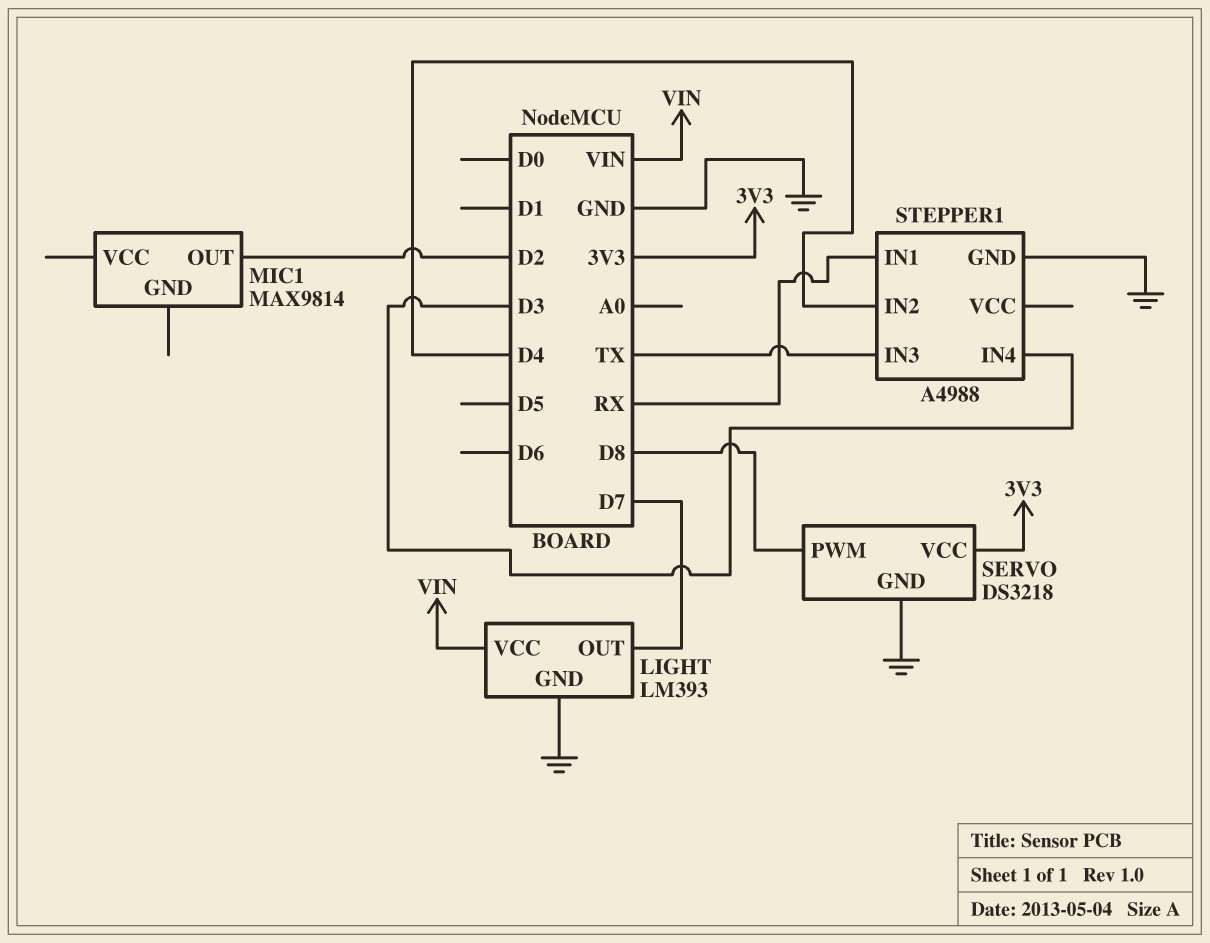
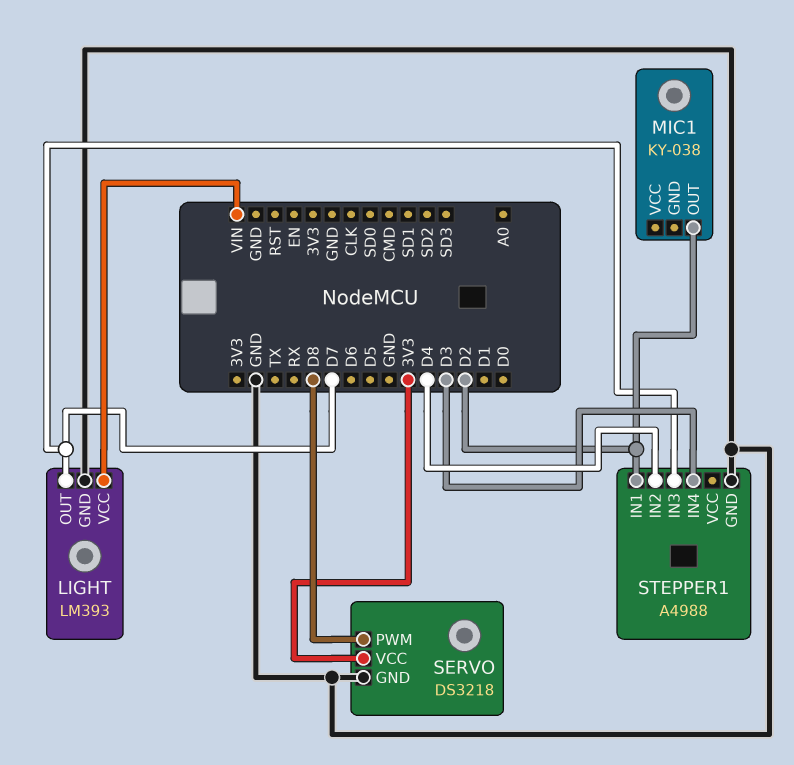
MIC1: MAX9814 -> KY-038
STEPPER1 pin IN1: RX -> D2
STEPPER1 pin IN3: TX -> D7

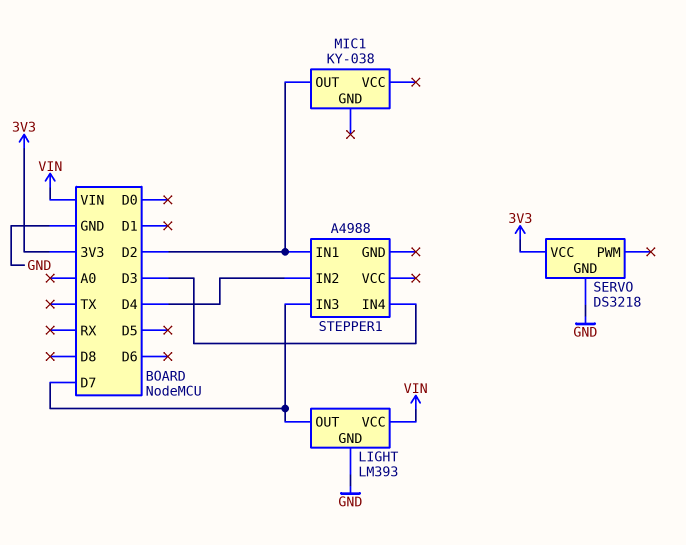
SERVO pin PWM: D8 -> none
STEPPER1 pin GND: GND -> none

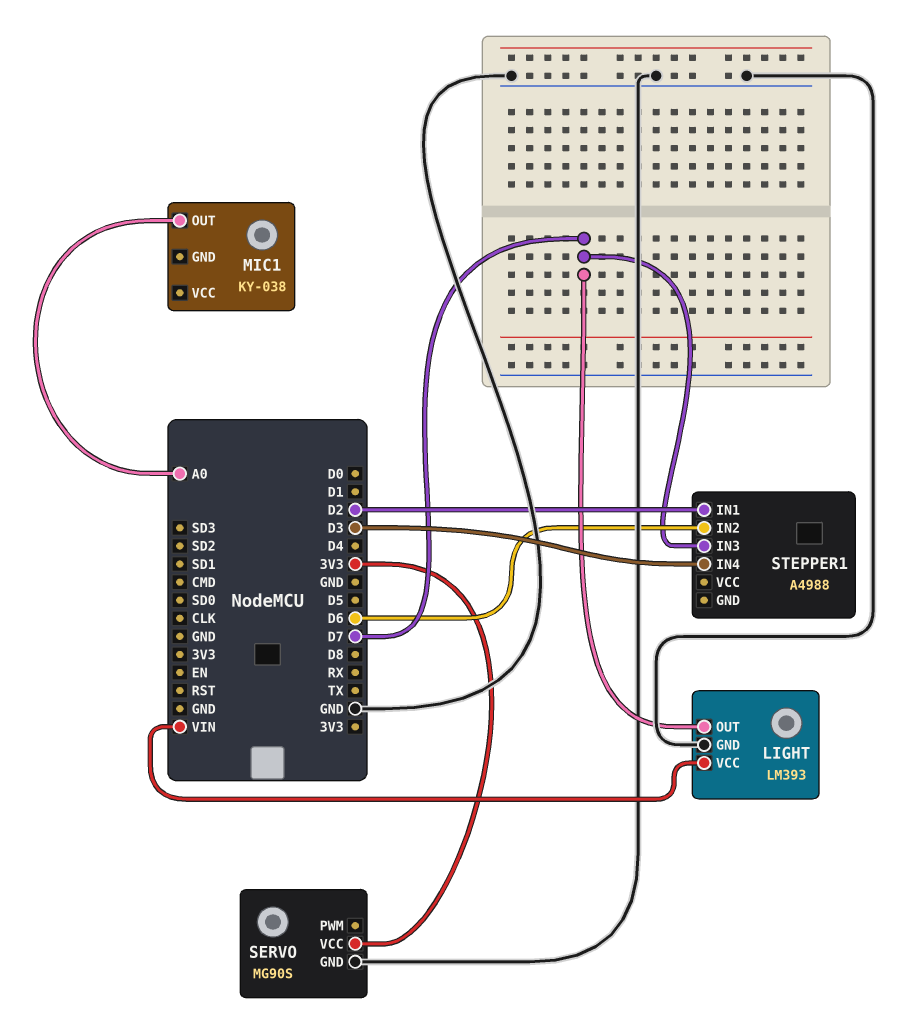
MIC1 pin OUT: D2 -> A0
SERVO: DS3218 -> MG90S
STEPPER1 pin IN2: D4 -> D6

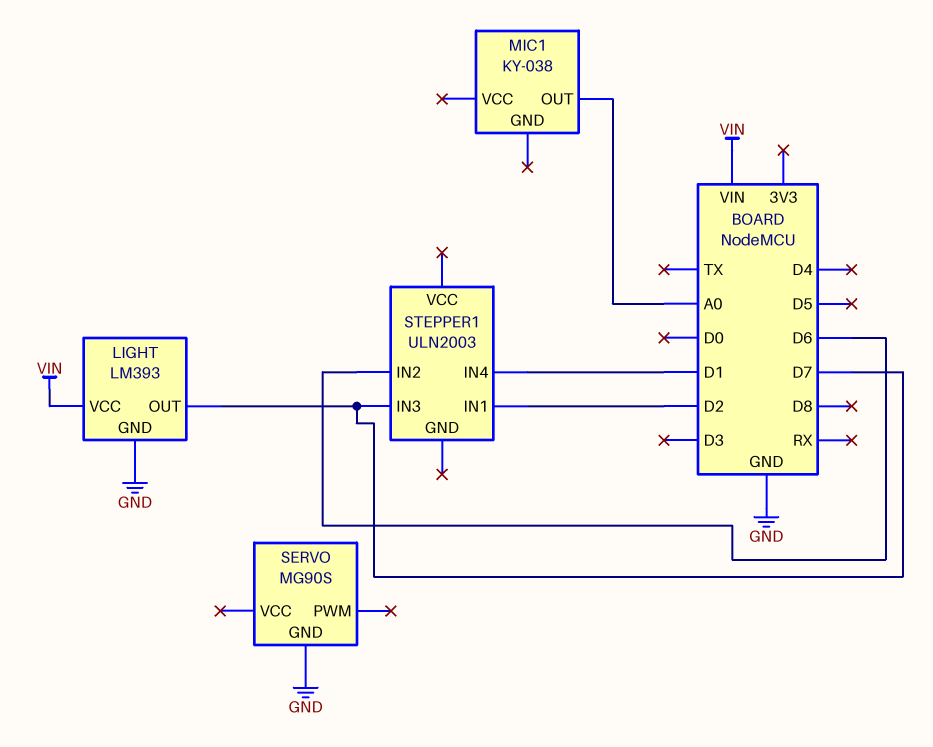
SERVO pin VCC: 3V3 -> none
STEPPER1: A4988 -> ULN2003
STEPPER1 pin IN4: D3 -> D1

